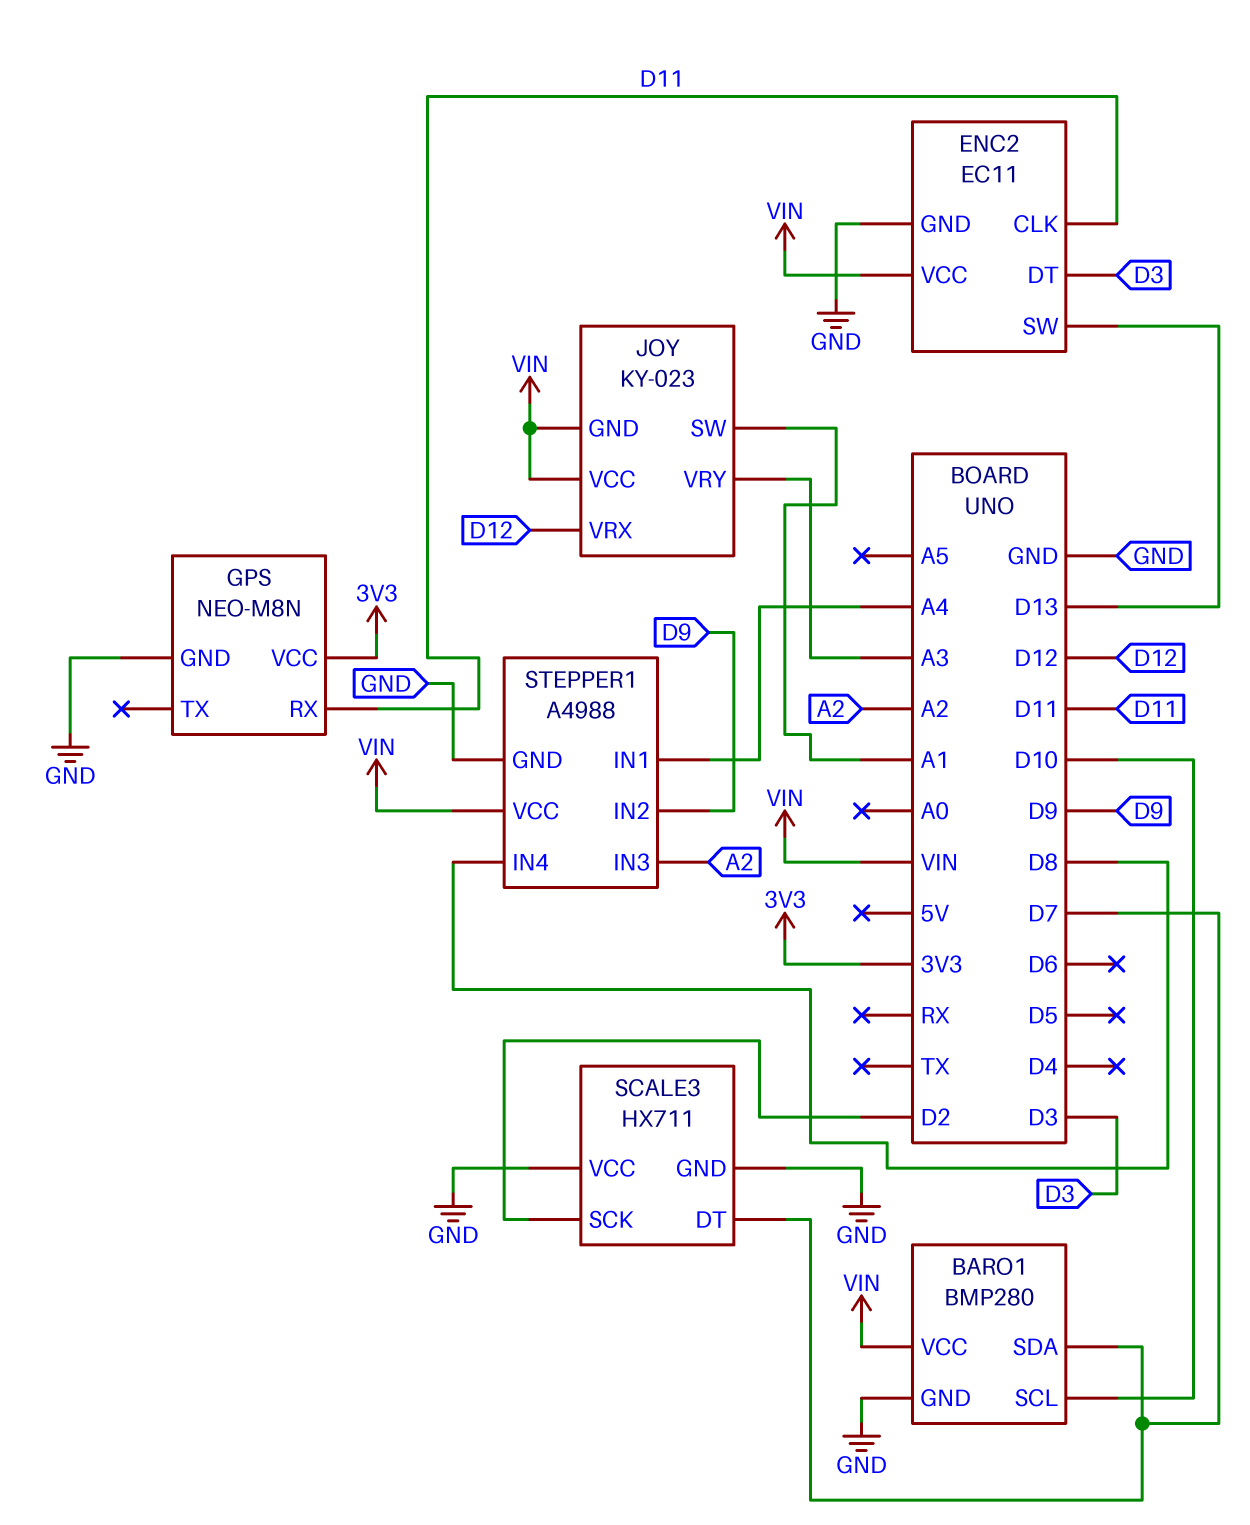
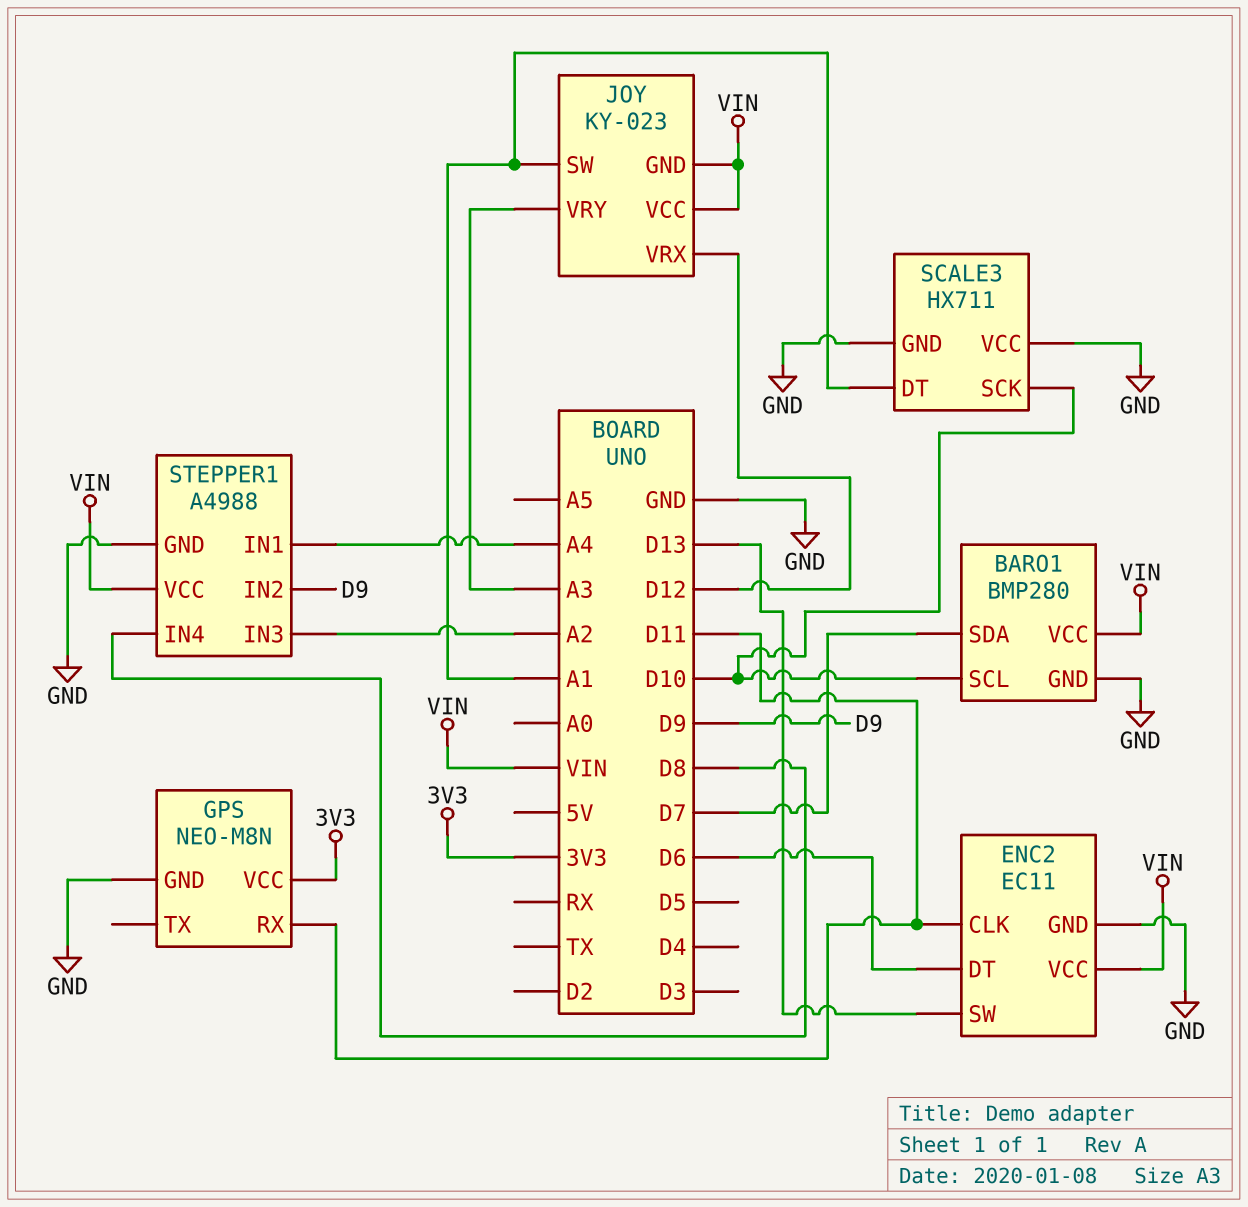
ENC2 pin DT: D3 -> D6
SCALE3 pin DT: D7 -> A1
SCALE3 pin SCK: D2 -> D10

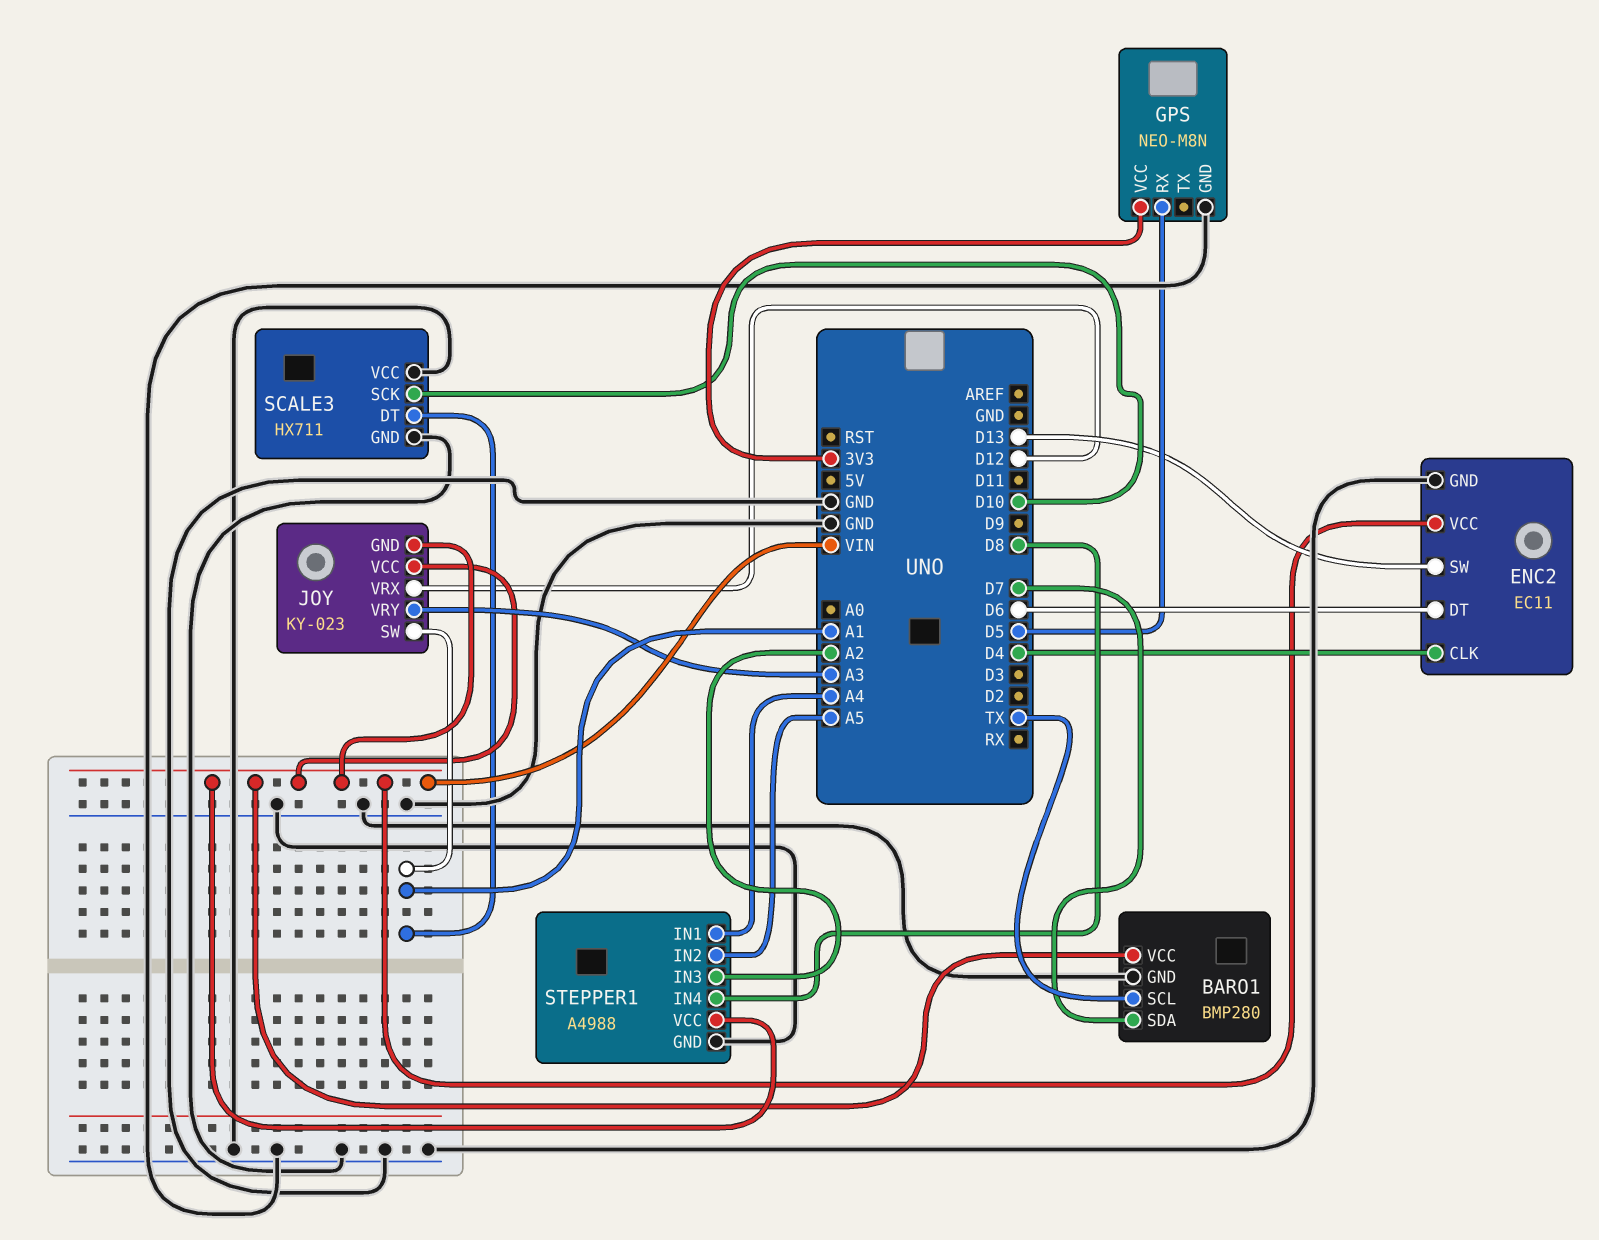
BARO1 pin SCL: D10 -> TX
ENC2 pin CLK: D11 -> D4
GPS pin RX: D11 -> D5
STEPPER1 pin IN2: D9 -> A5

